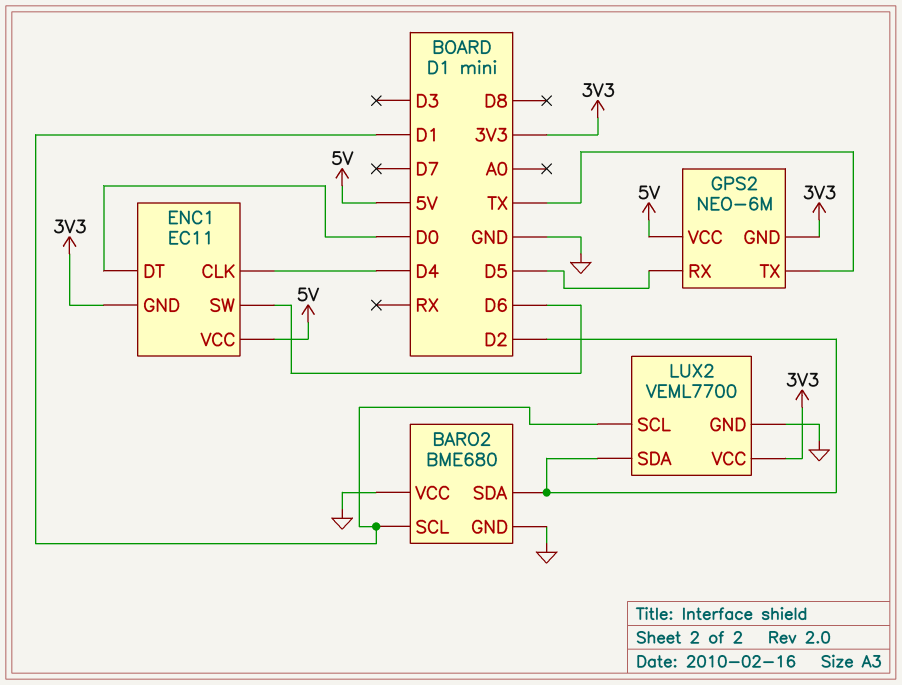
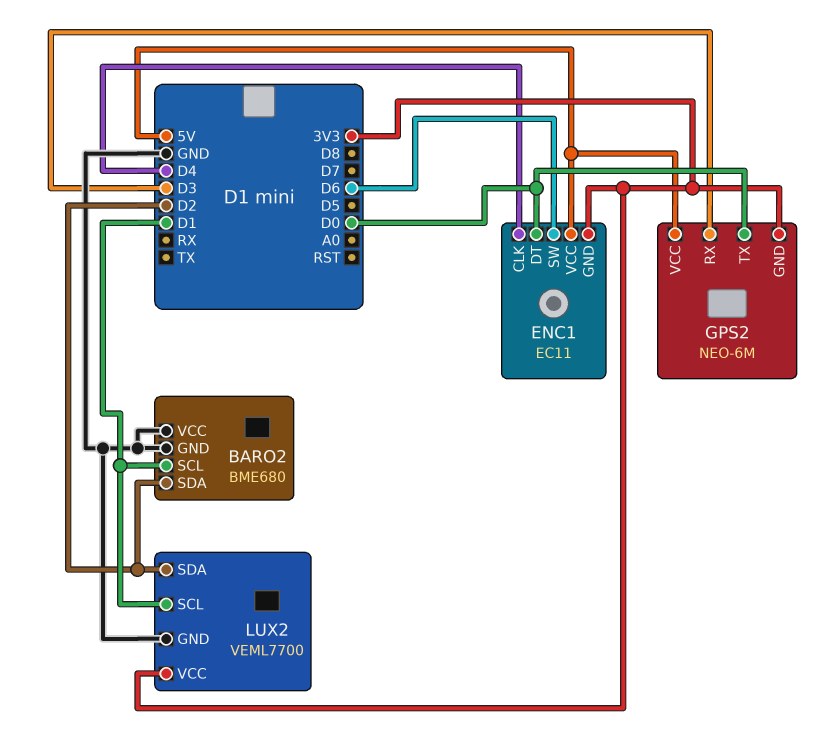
GPS2 pin RX: D5 -> D3
GPS2 pin TX: TX -> D0

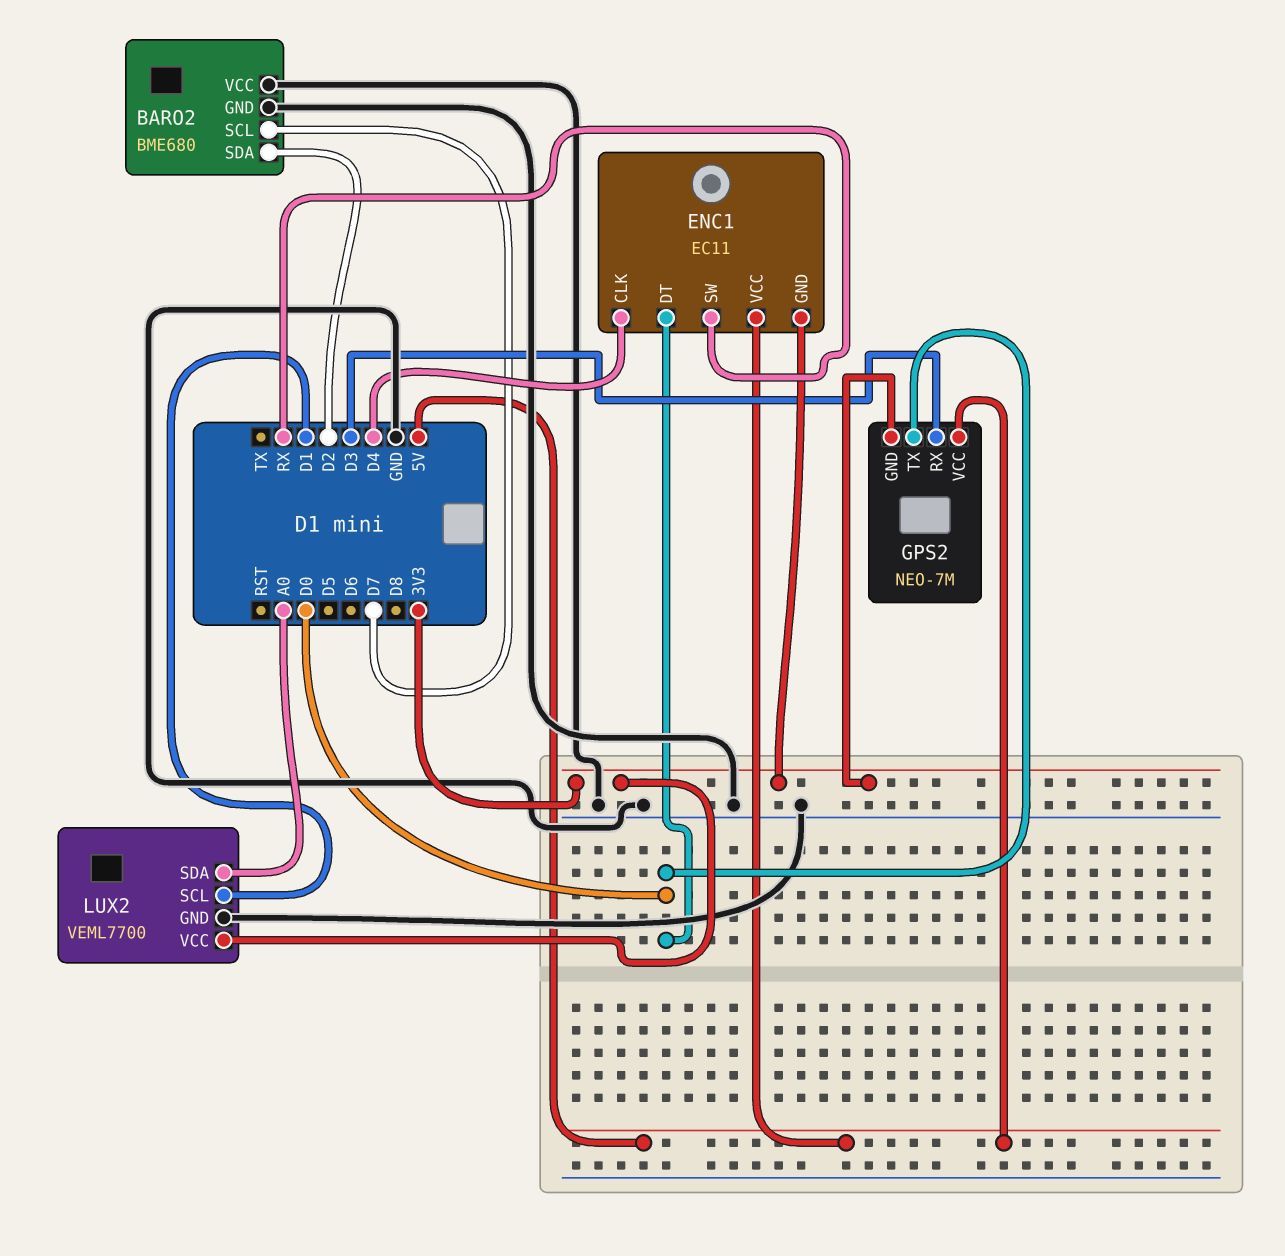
BARO2 pin SCL: D1 -> D7
ENC1 pin SW: D6 -> RX
GPS2: NEO-6M -> NEO-7M
LUX2 pin SDA: D2 -> A0

